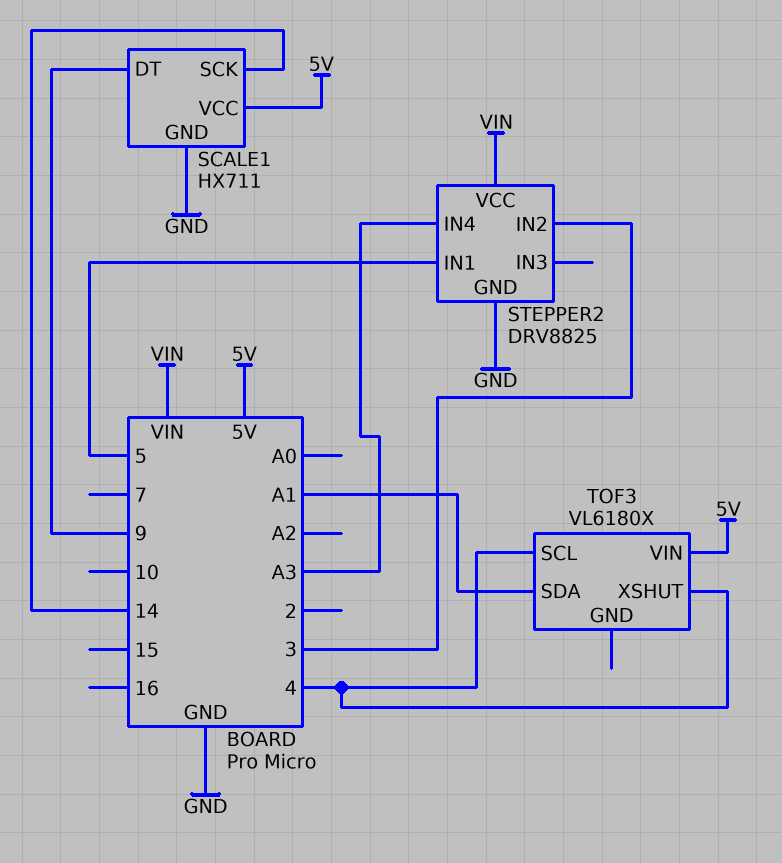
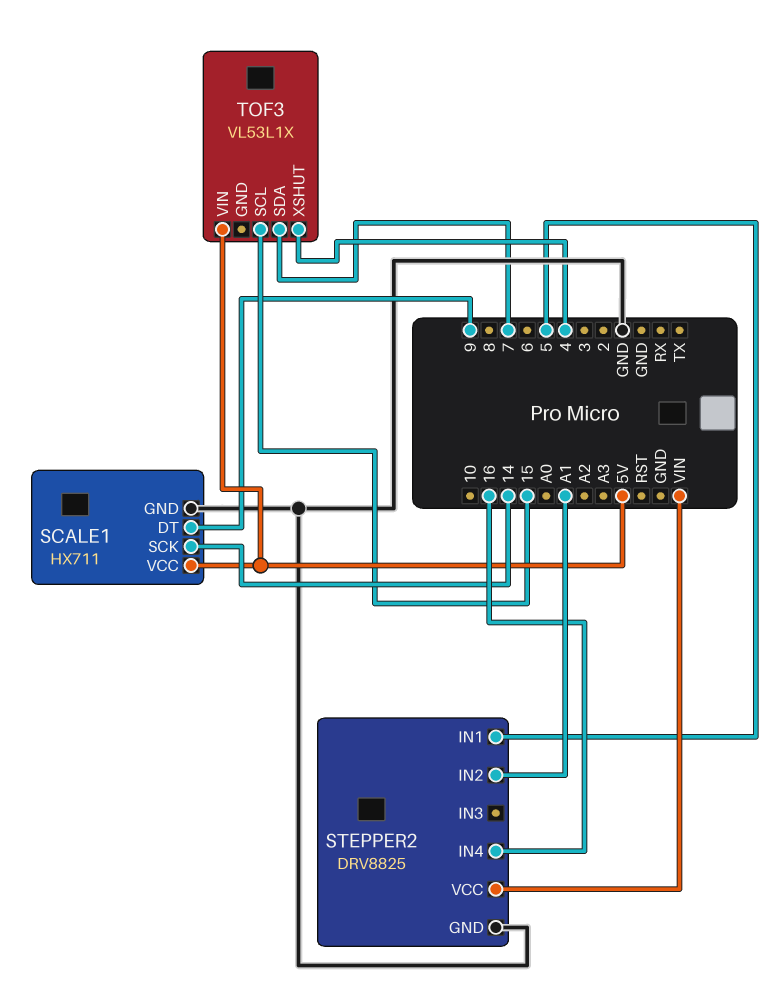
STEPPER2 pin IN2: 3 -> A1
STEPPER2 pin IN4: A3 -> 16
TOF3: VL6180X -> VL53L1X
TOF3 pin SCL: 4 -> 15
TOF3 pin SDA: A1 -> 7

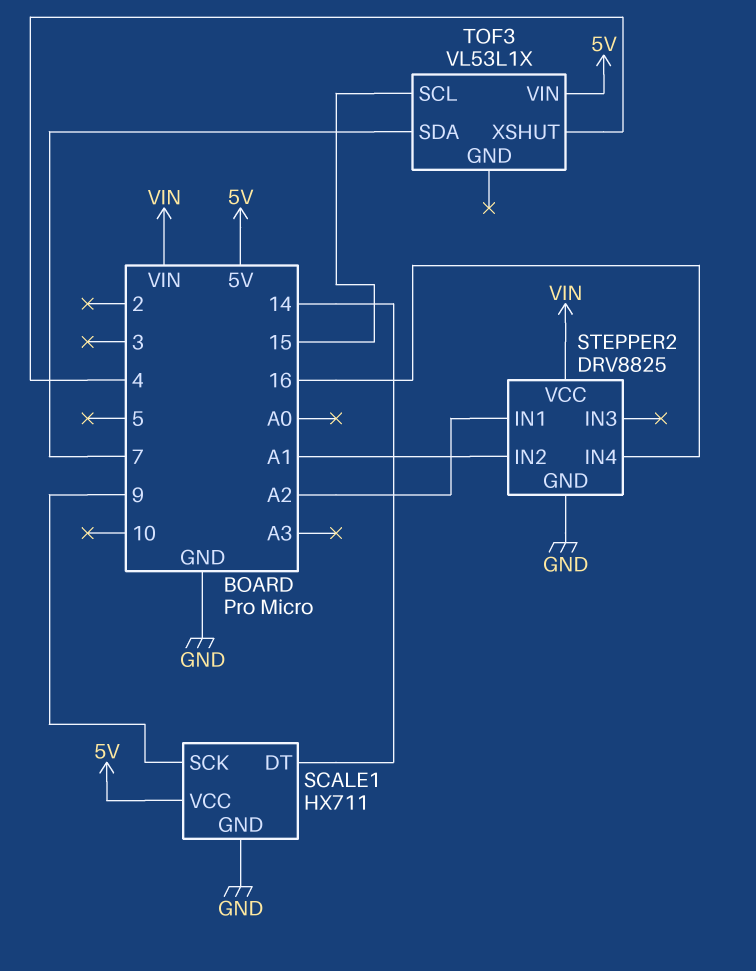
SCALE1 pin DT: 9 -> 14
SCALE1 pin SCK: 14 -> 9
STEPPER2 pin IN1: 5 -> A2

